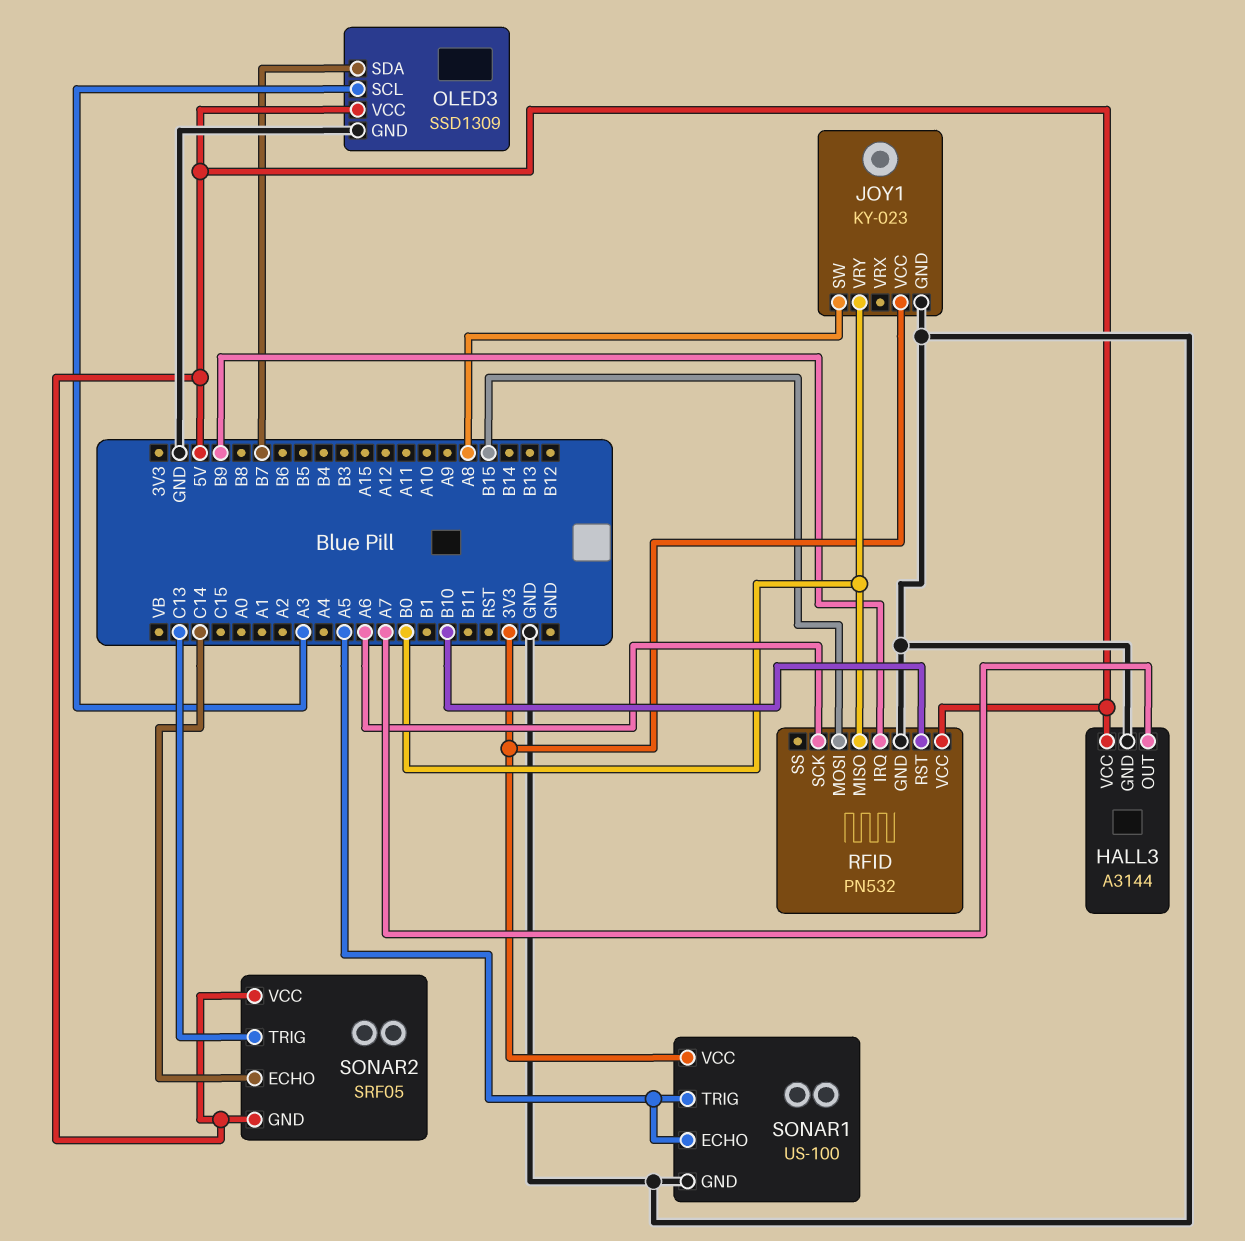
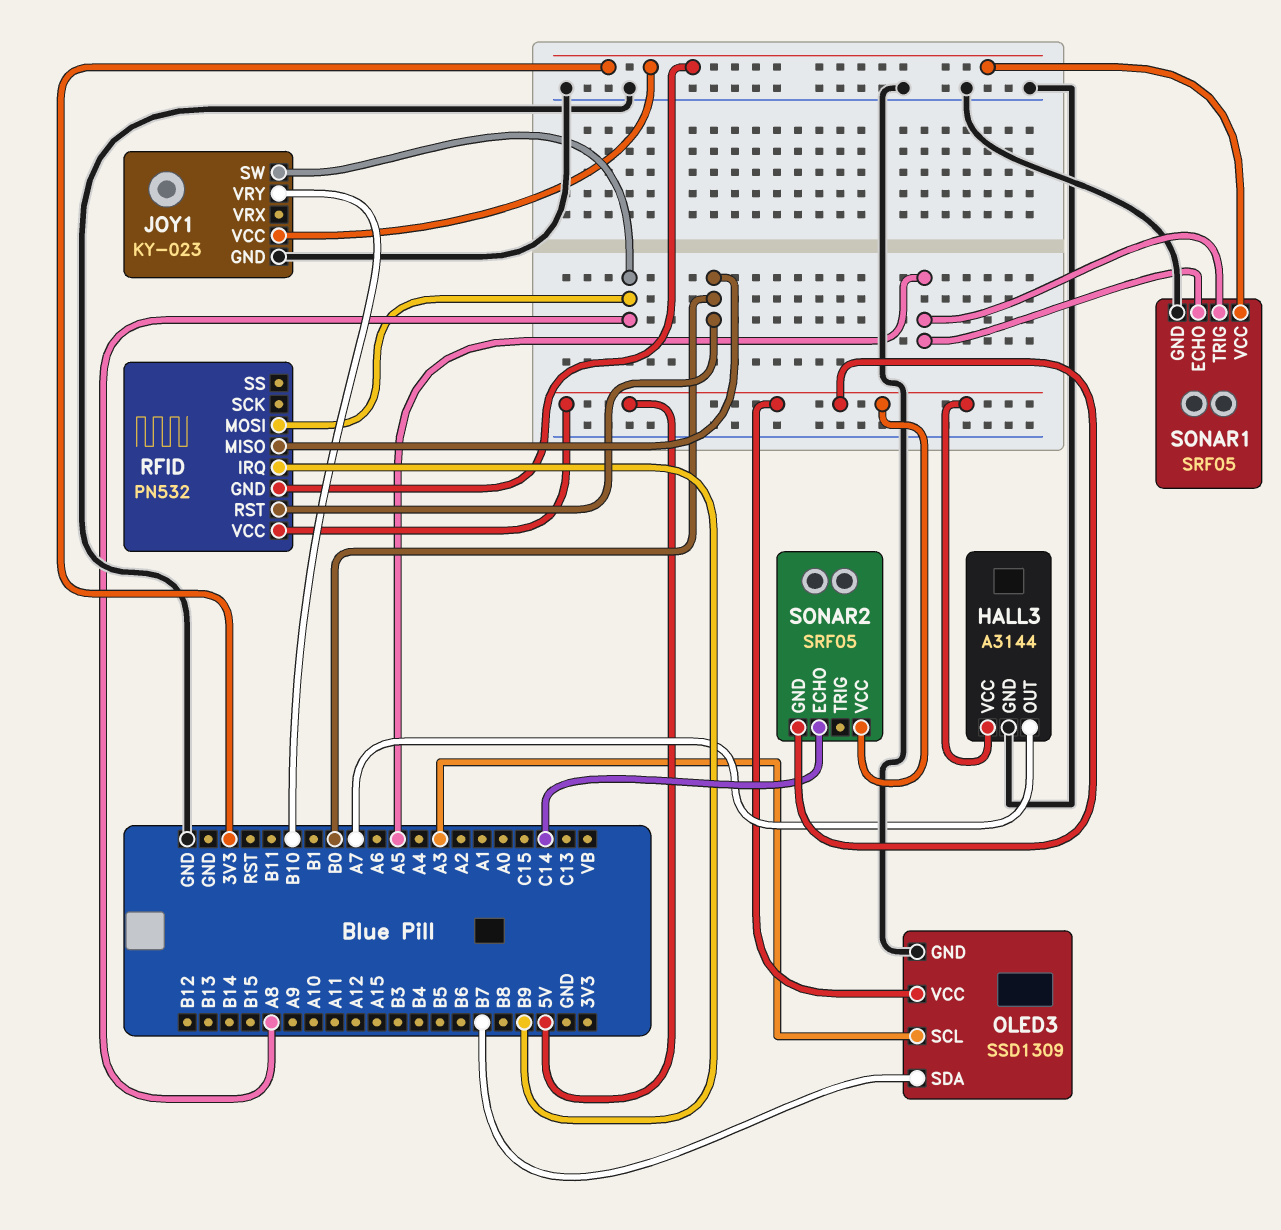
JOY1 pin VRY: B0 -> B10
RFID pin GND: GND -> 3V3
RFID pin MOSI: B15 -> A8
RFID pin RST: B10 -> B0
RFID pin SCK: A6 -> none
SONAR1: US-100 -> SRF05
SONAR2 pin TRIG: C13 -> none

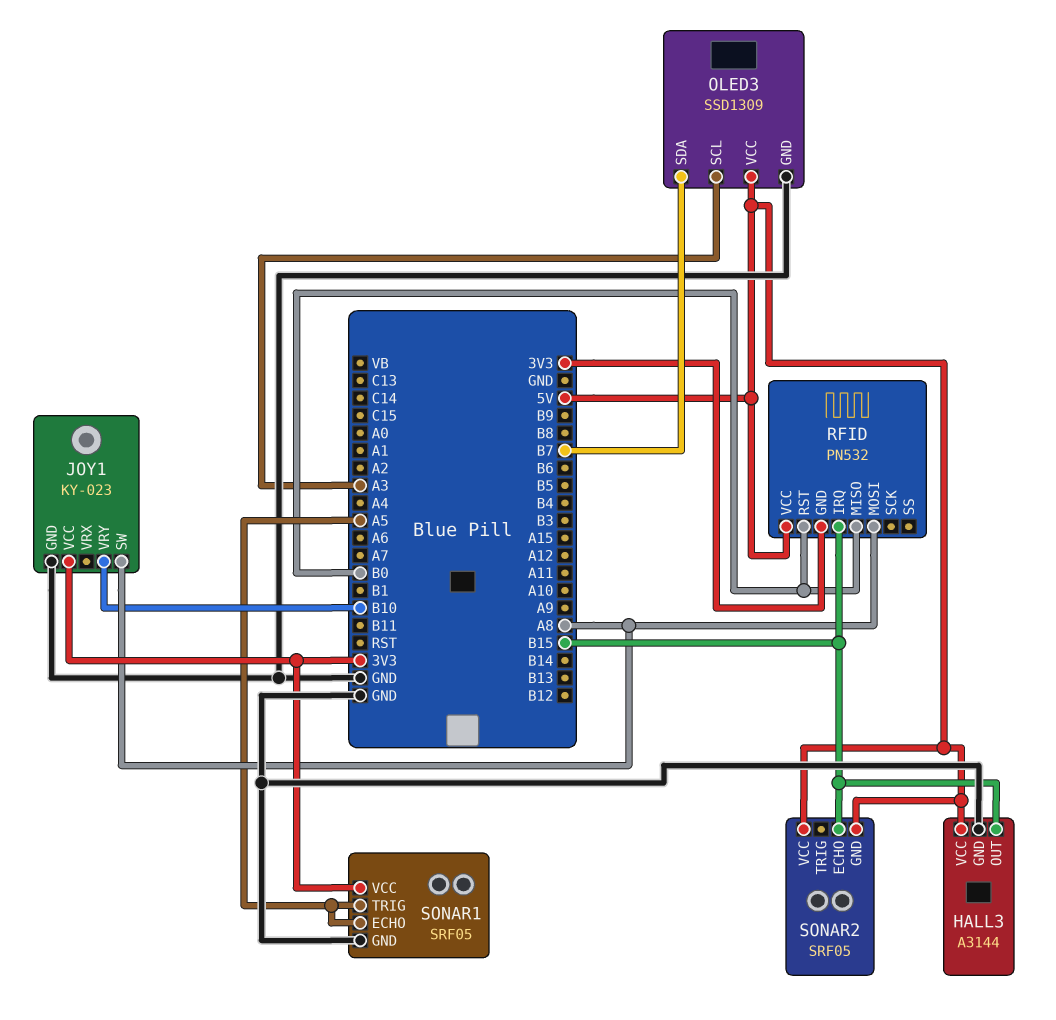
HALL3 pin OUT: A7 -> B15
RFID pin IRQ: B9 -> B15
SONAR2 pin ECHO: C14 -> B15

